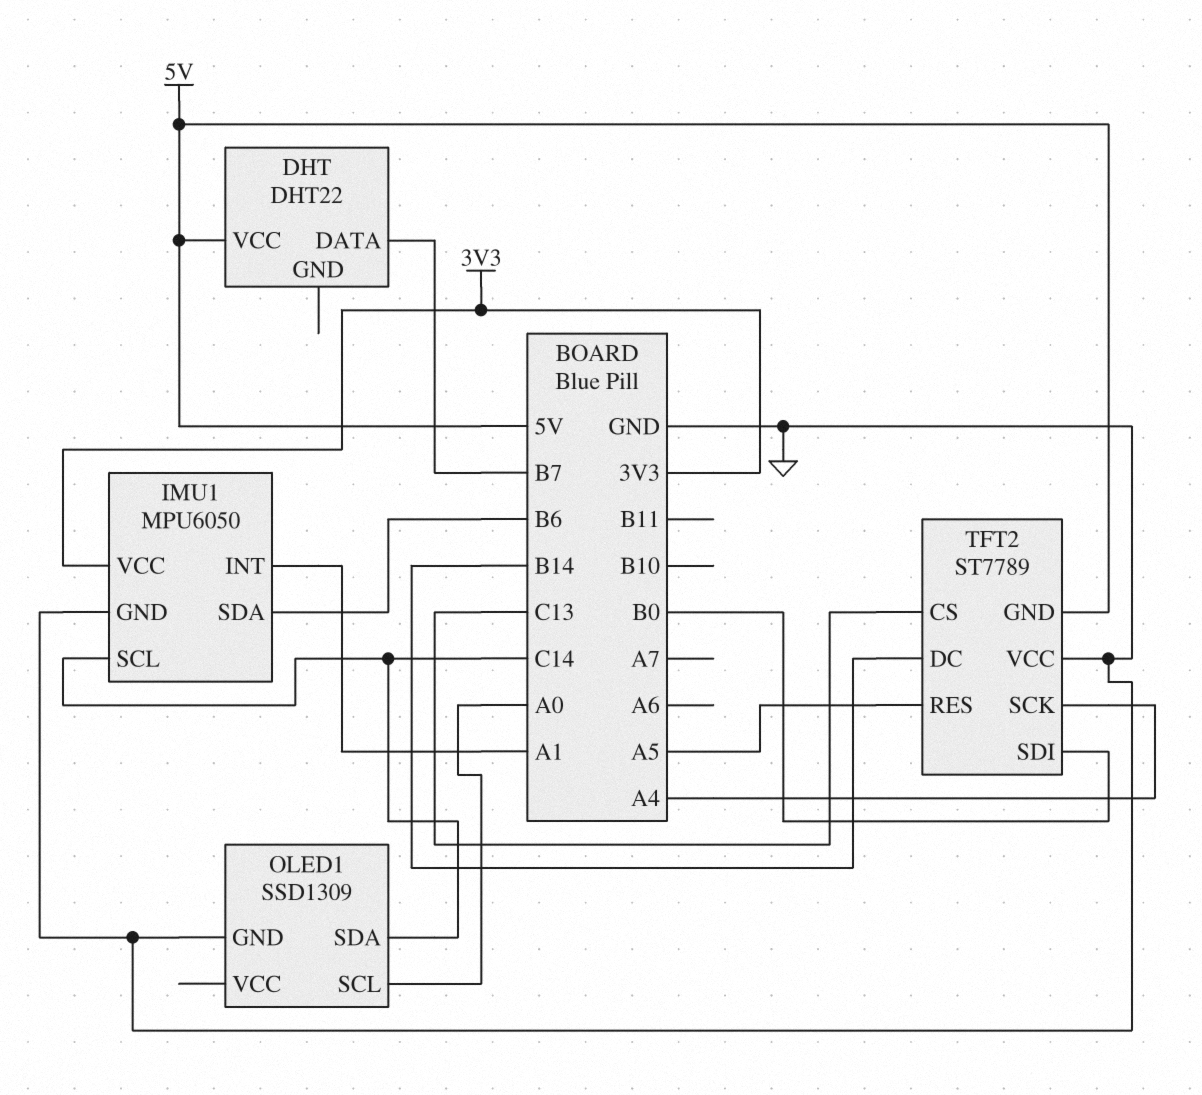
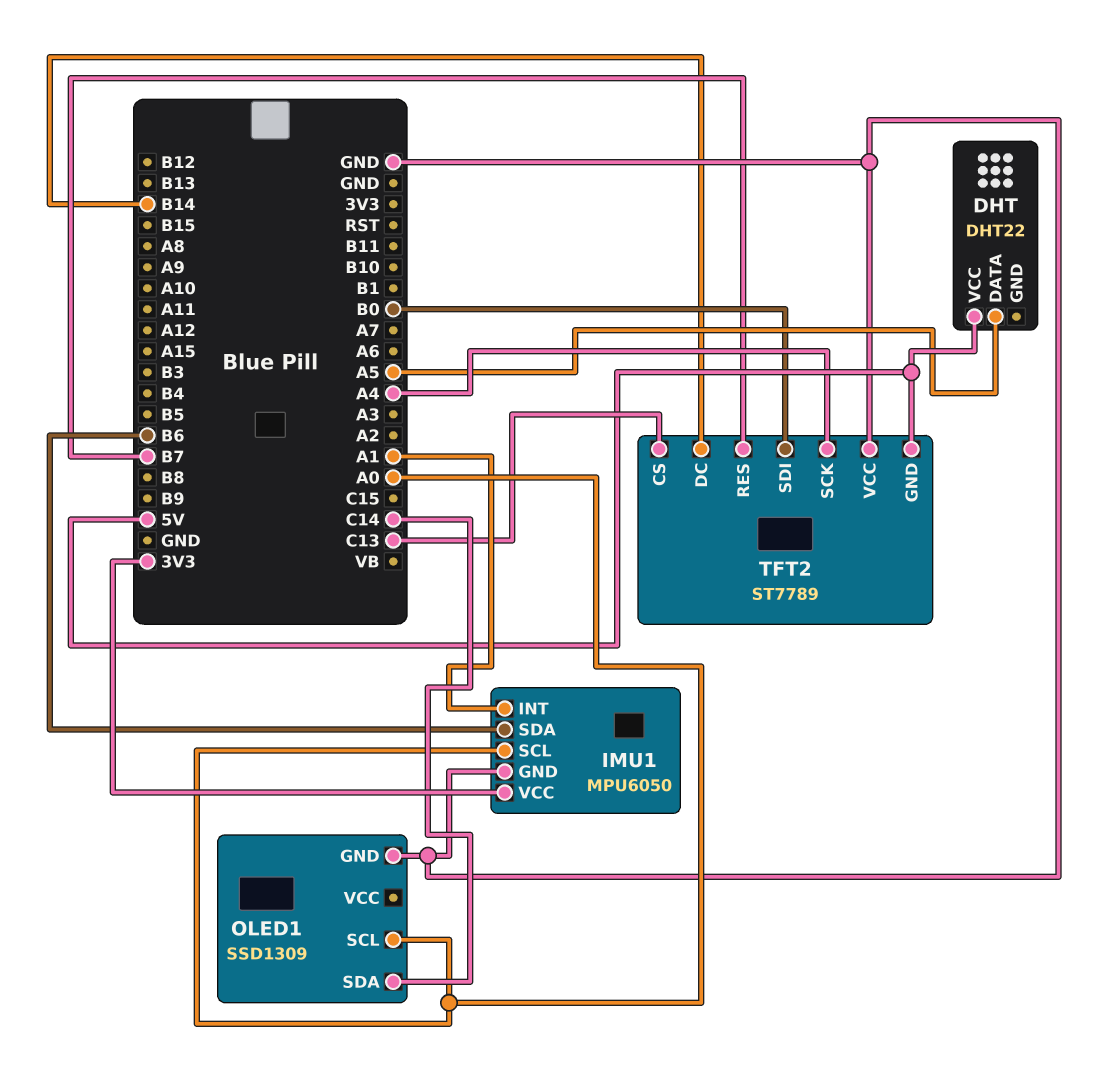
DHT pin DATA: B7 -> A5
IMU1 pin SCL: C14 -> A0
TFT2 pin RES: A5 -> B7

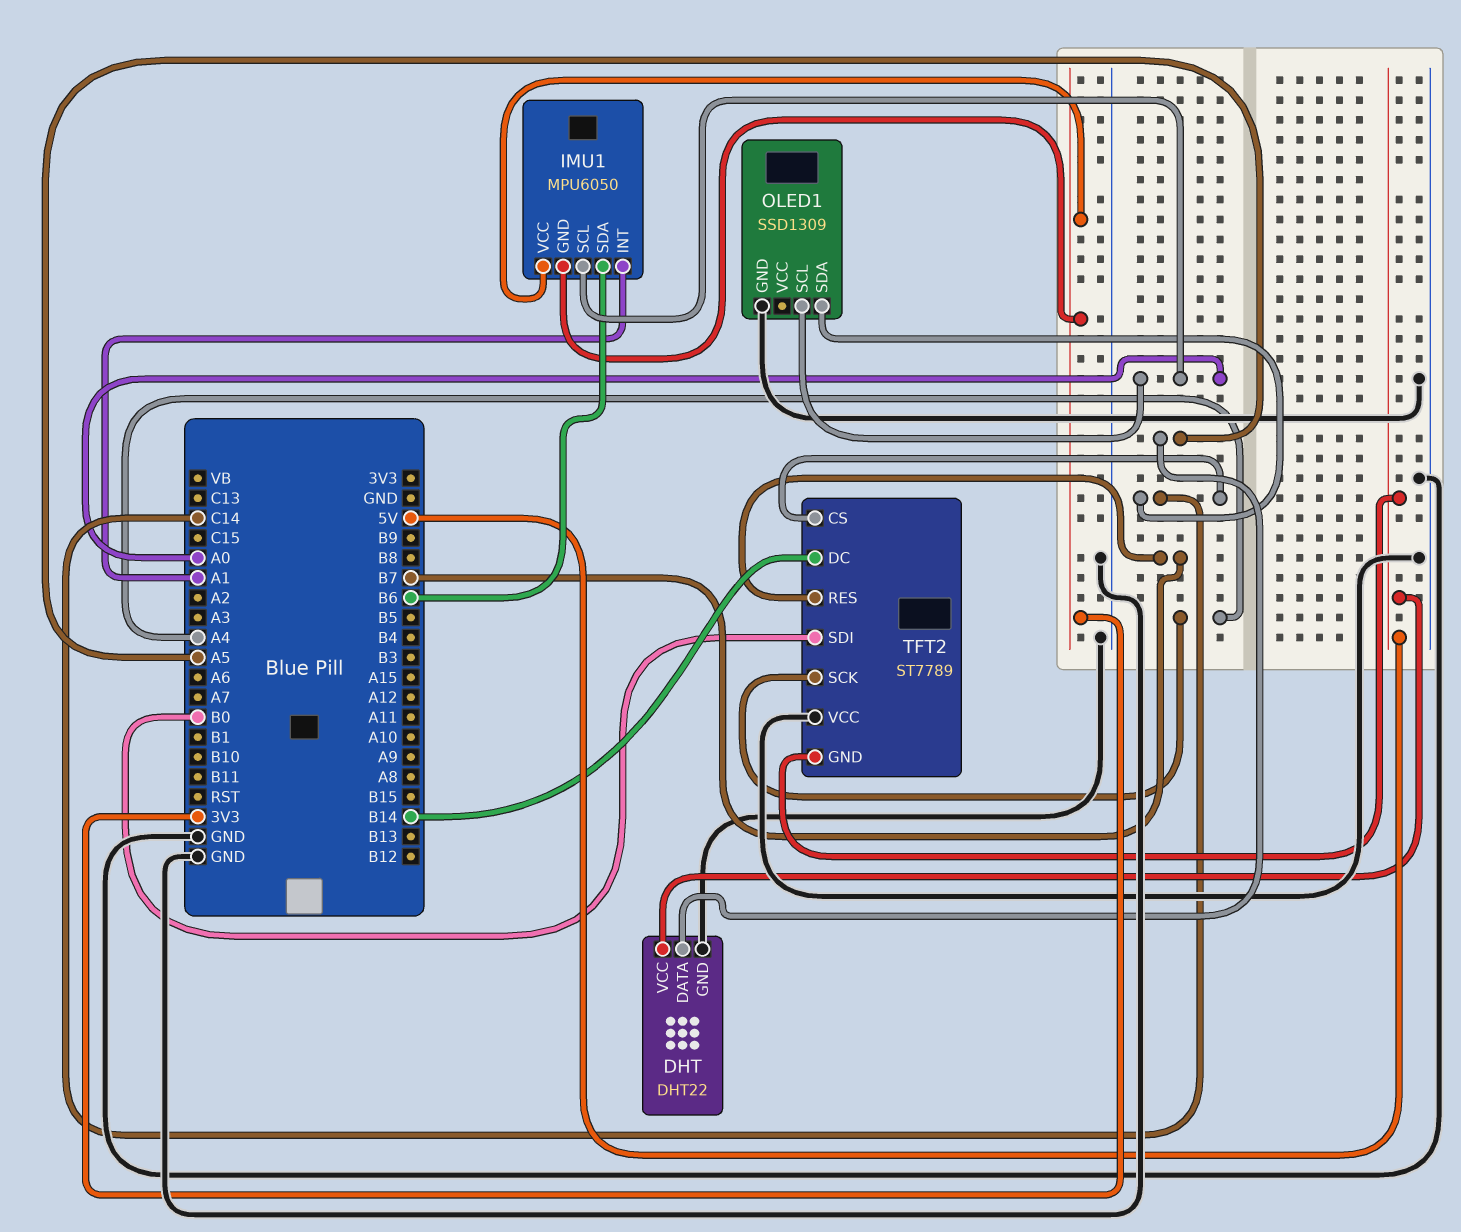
DHT pin GND: none -> GND
IMU1 pin GND: GND -> 3V3
TFT2 pin CS: C13 -> C14

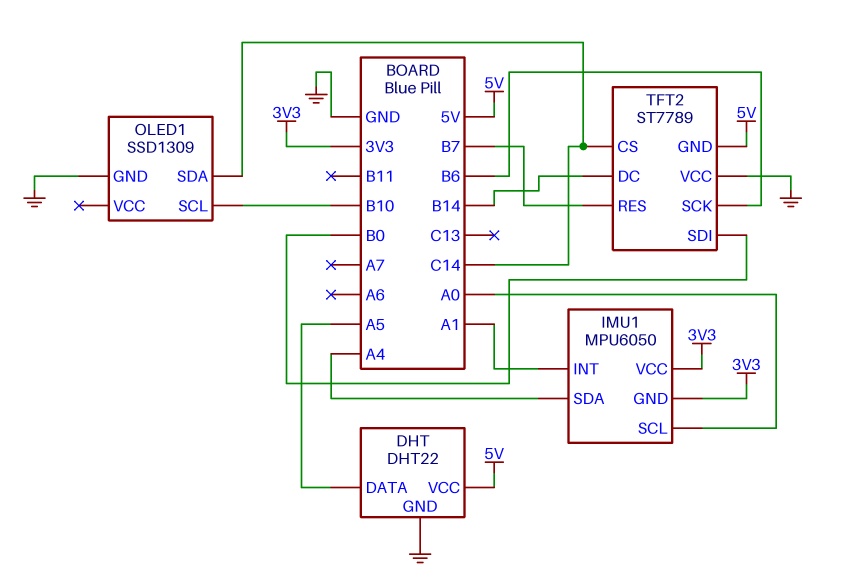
IMU1 pin SDA: B6 -> A4
OLED1 pin SCL: A0 -> B10
TFT2 pin SCK: A4 -> B6

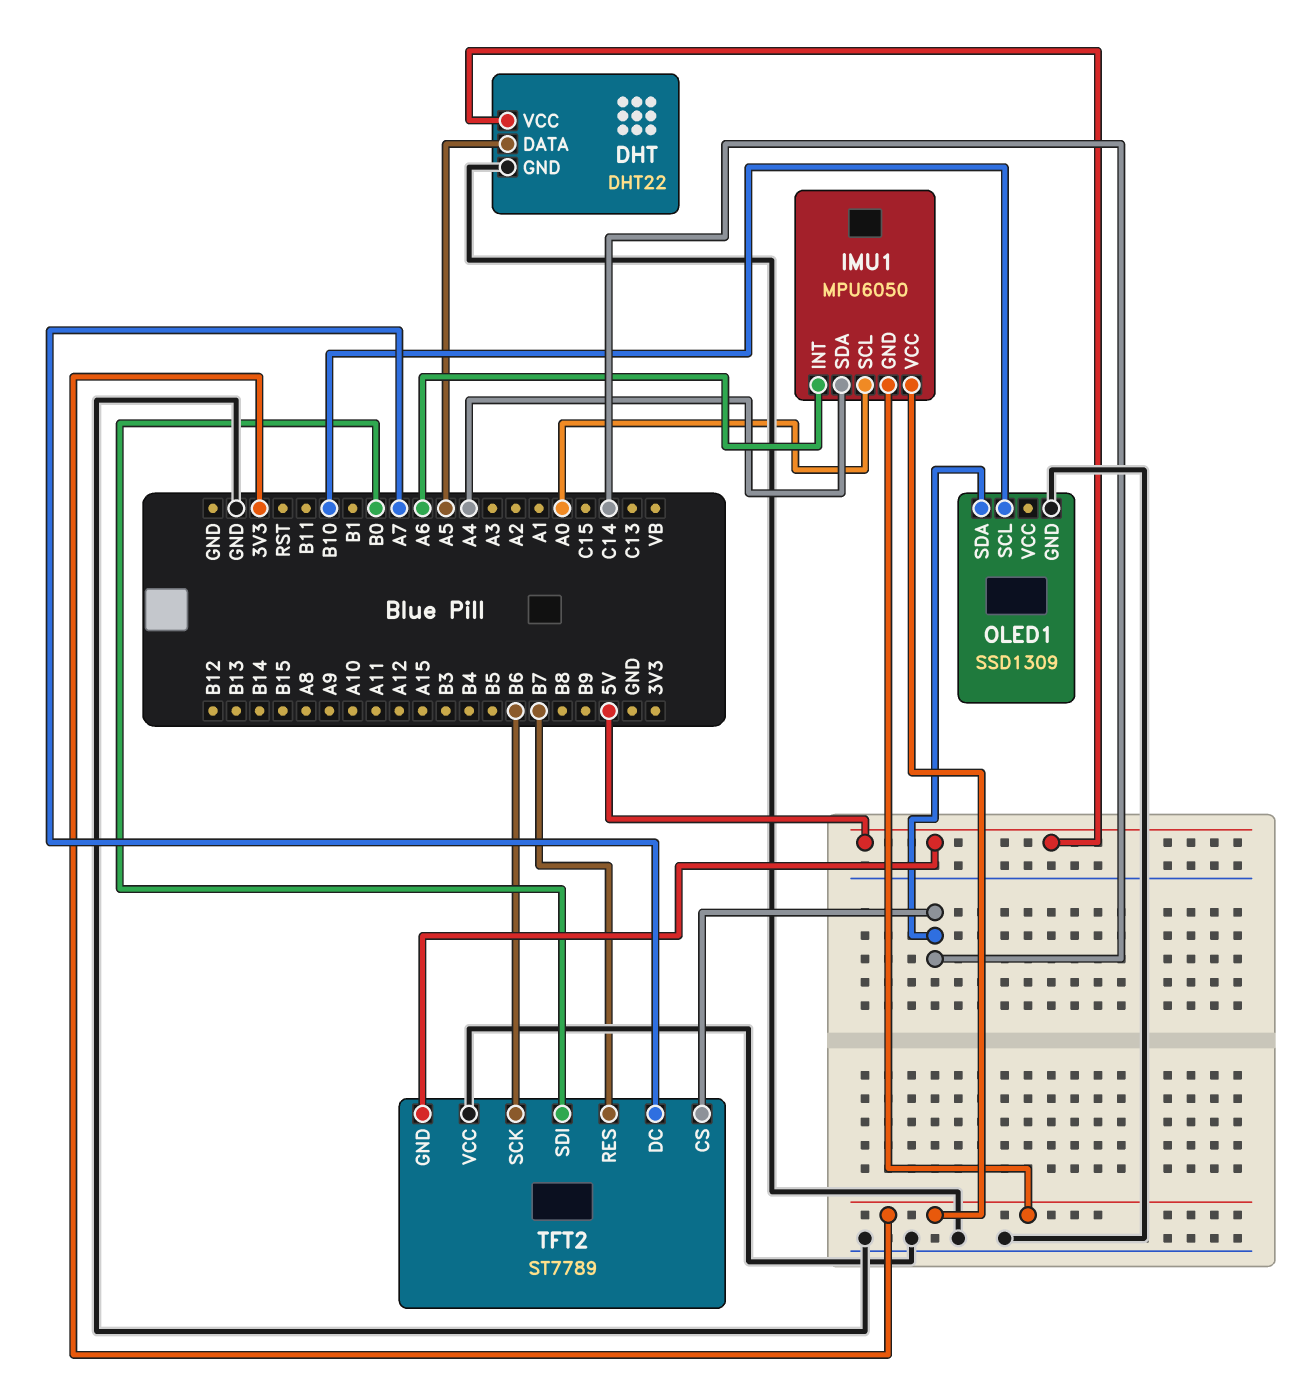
IMU1 pin INT: A1 -> A6
TFT2 pin DC: B14 -> A7

